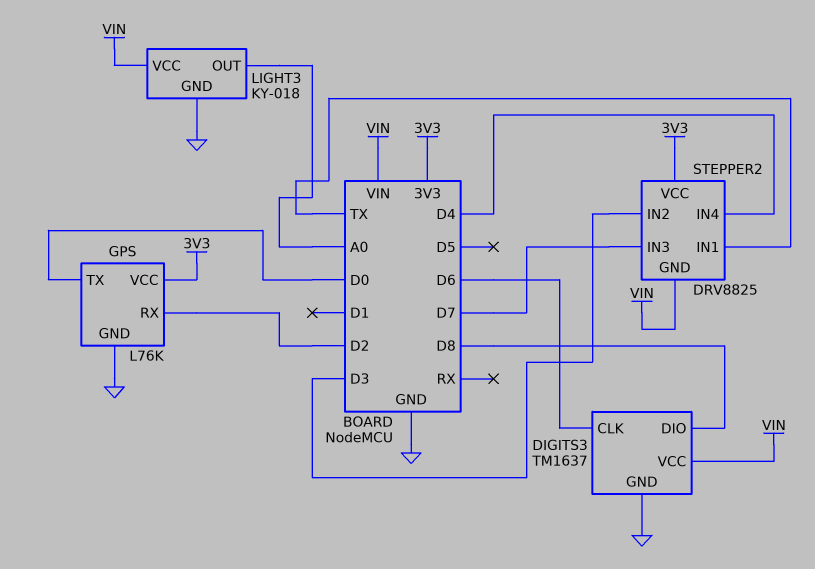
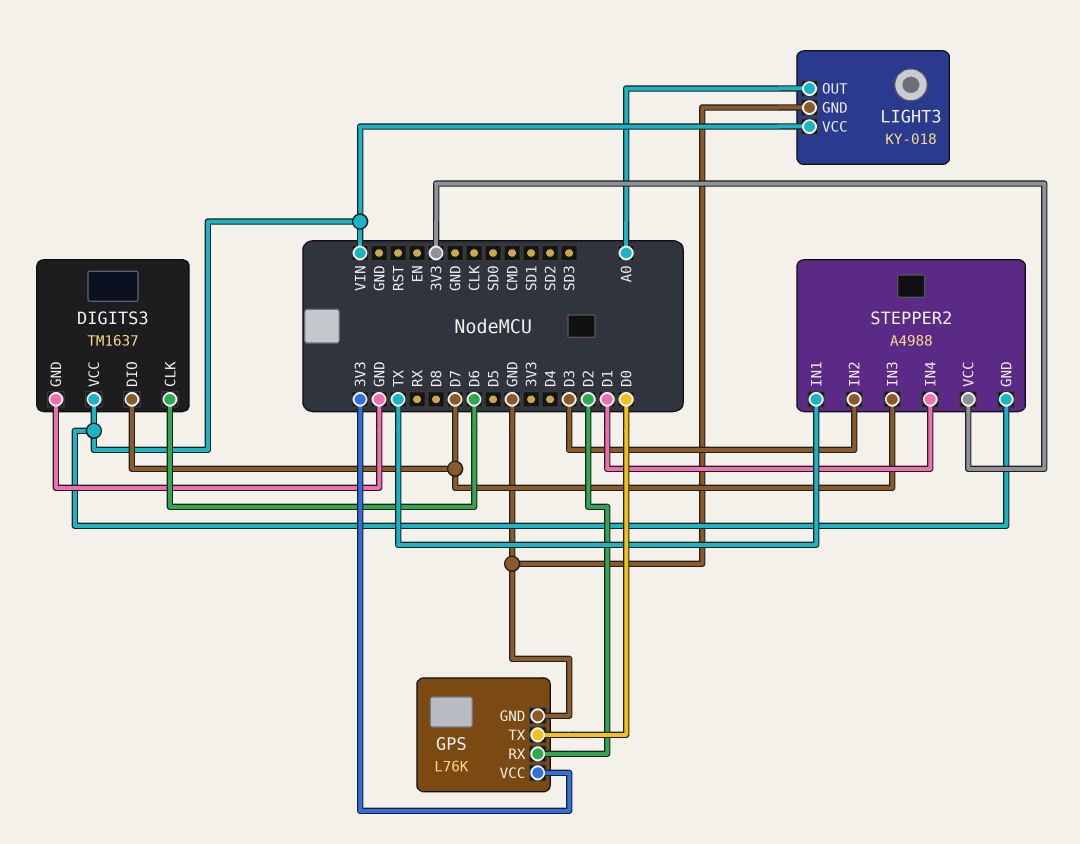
DIGITS3 pin DIO: D8 -> D7
STEPPER2: DRV8825 -> A4988
STEPPER2 pin IN4: D4 -> D1

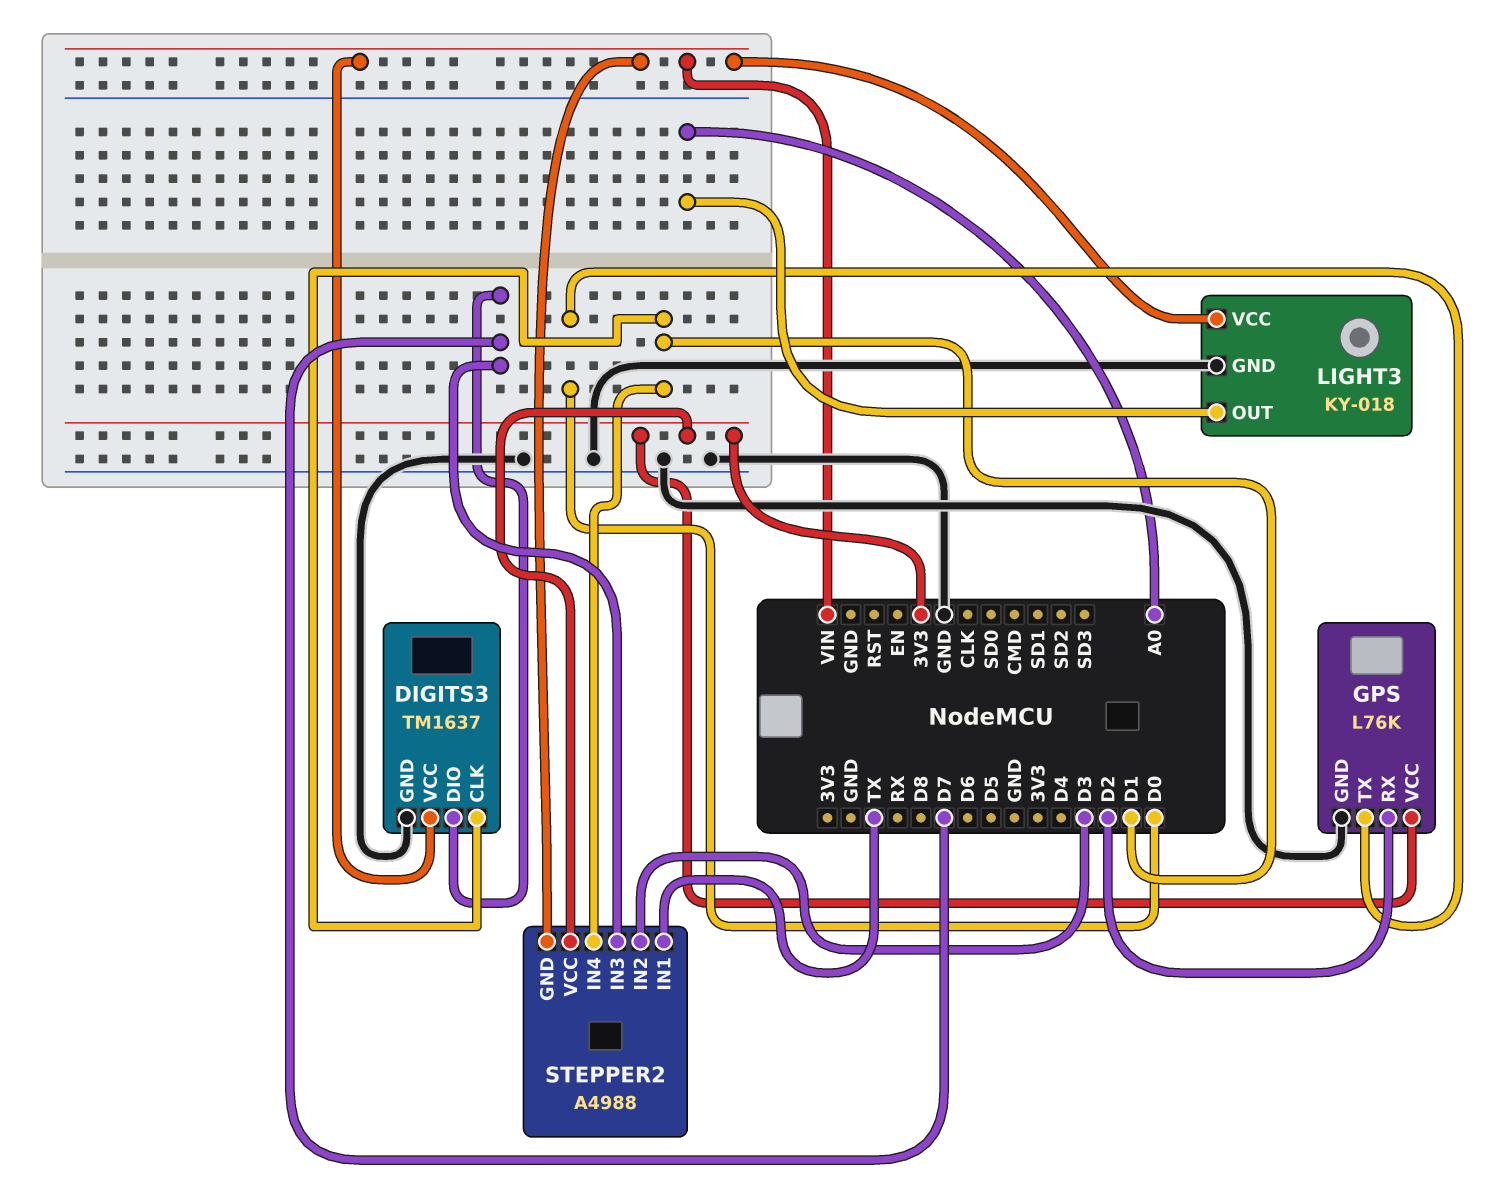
DIGITS3 pin CLK: D6 -> D1

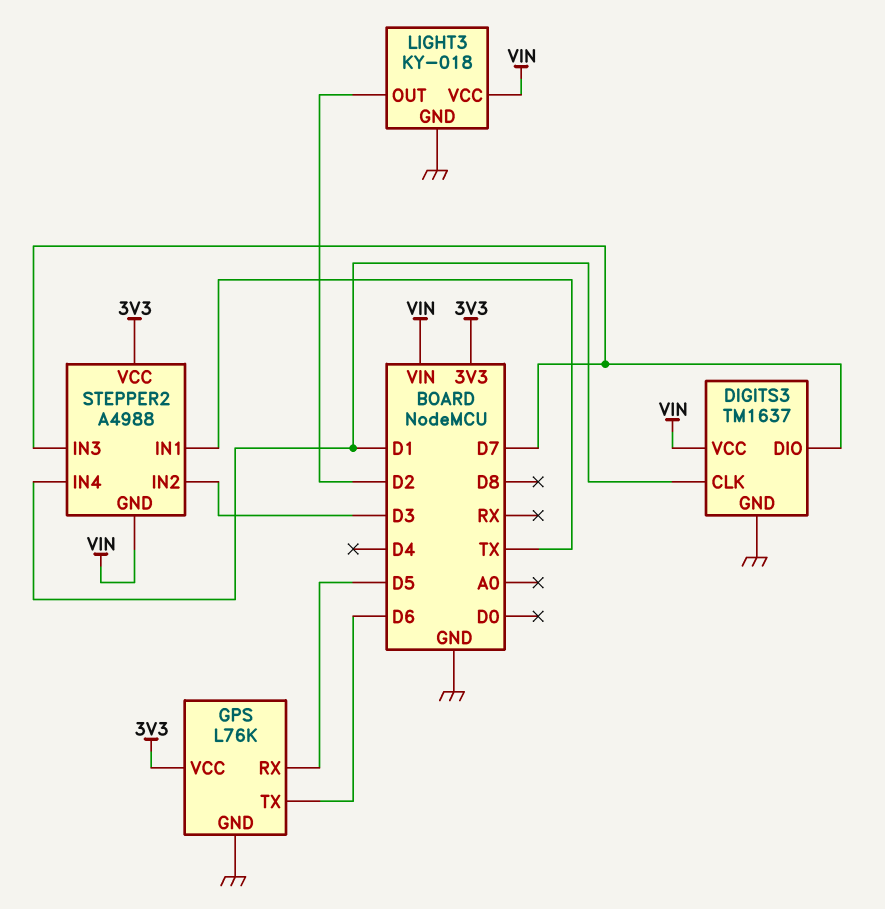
GPS pin RX: D2 -> D5
GPS pin TX: D0 -> D6
LIGHT3 pin OUT: A0 -> D2

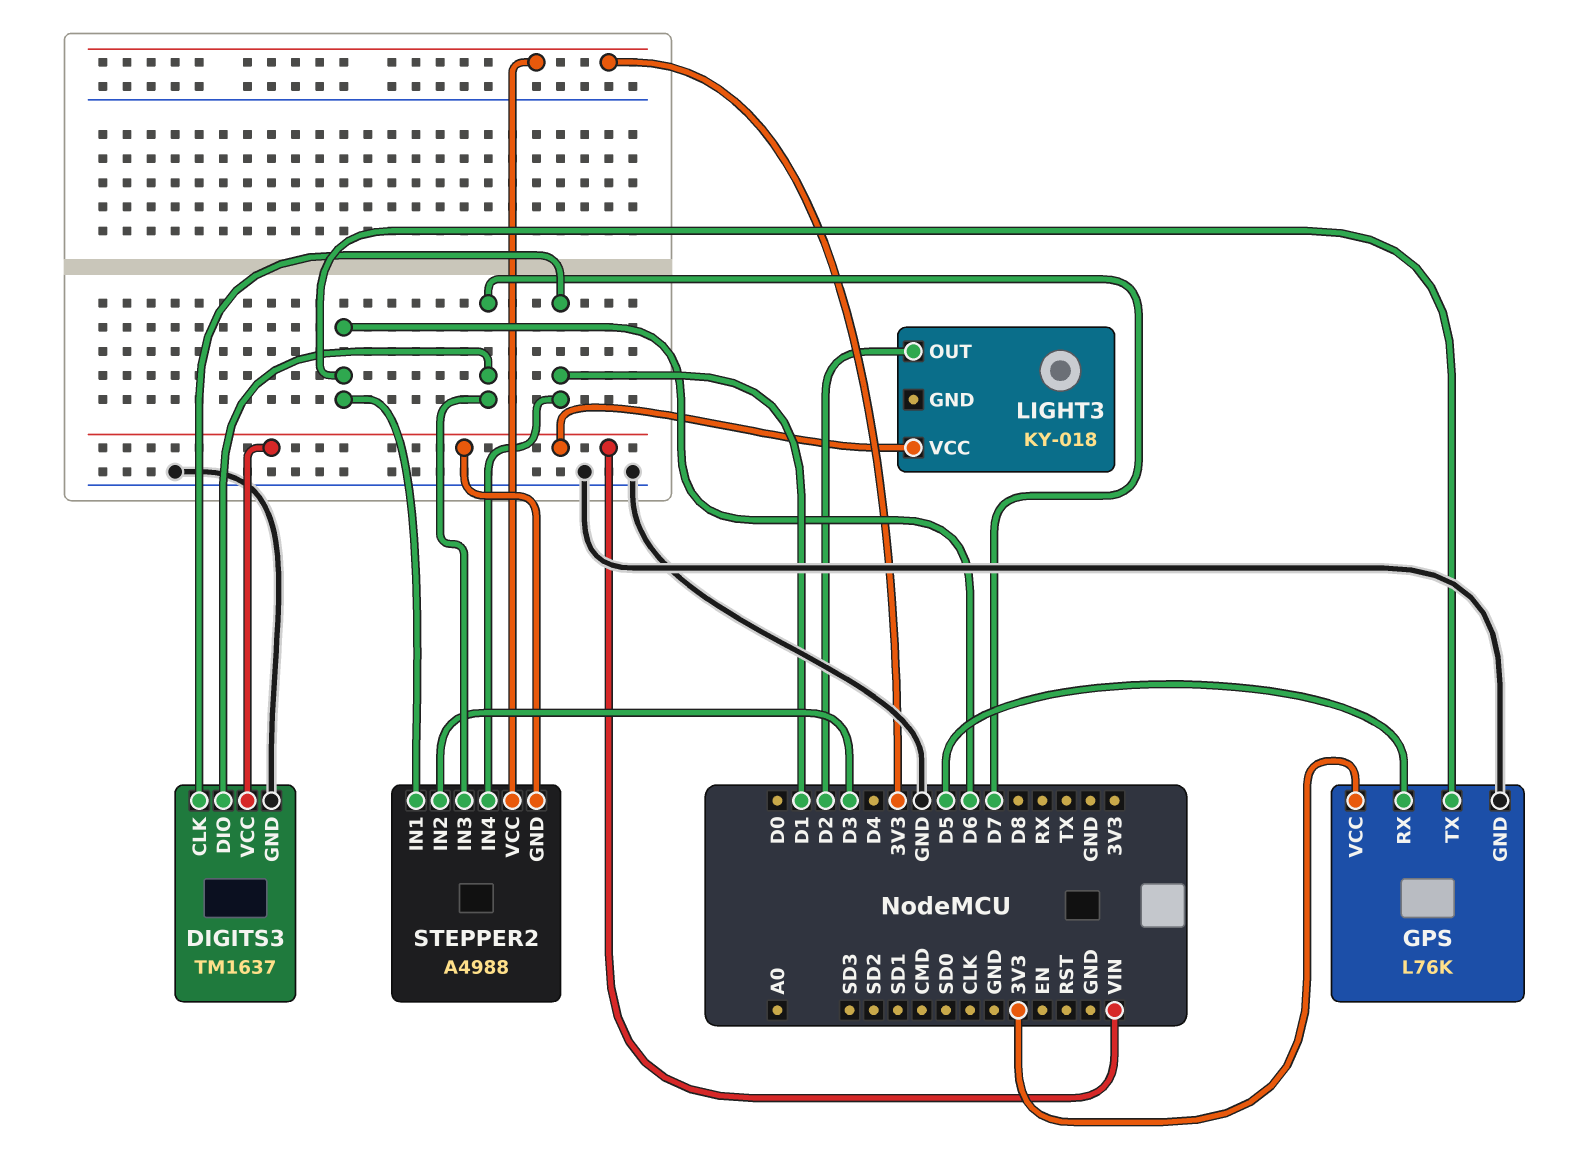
LIGHT3 pin GND: GND -> none
STEPPER2 pin IN1: TX -> D6

